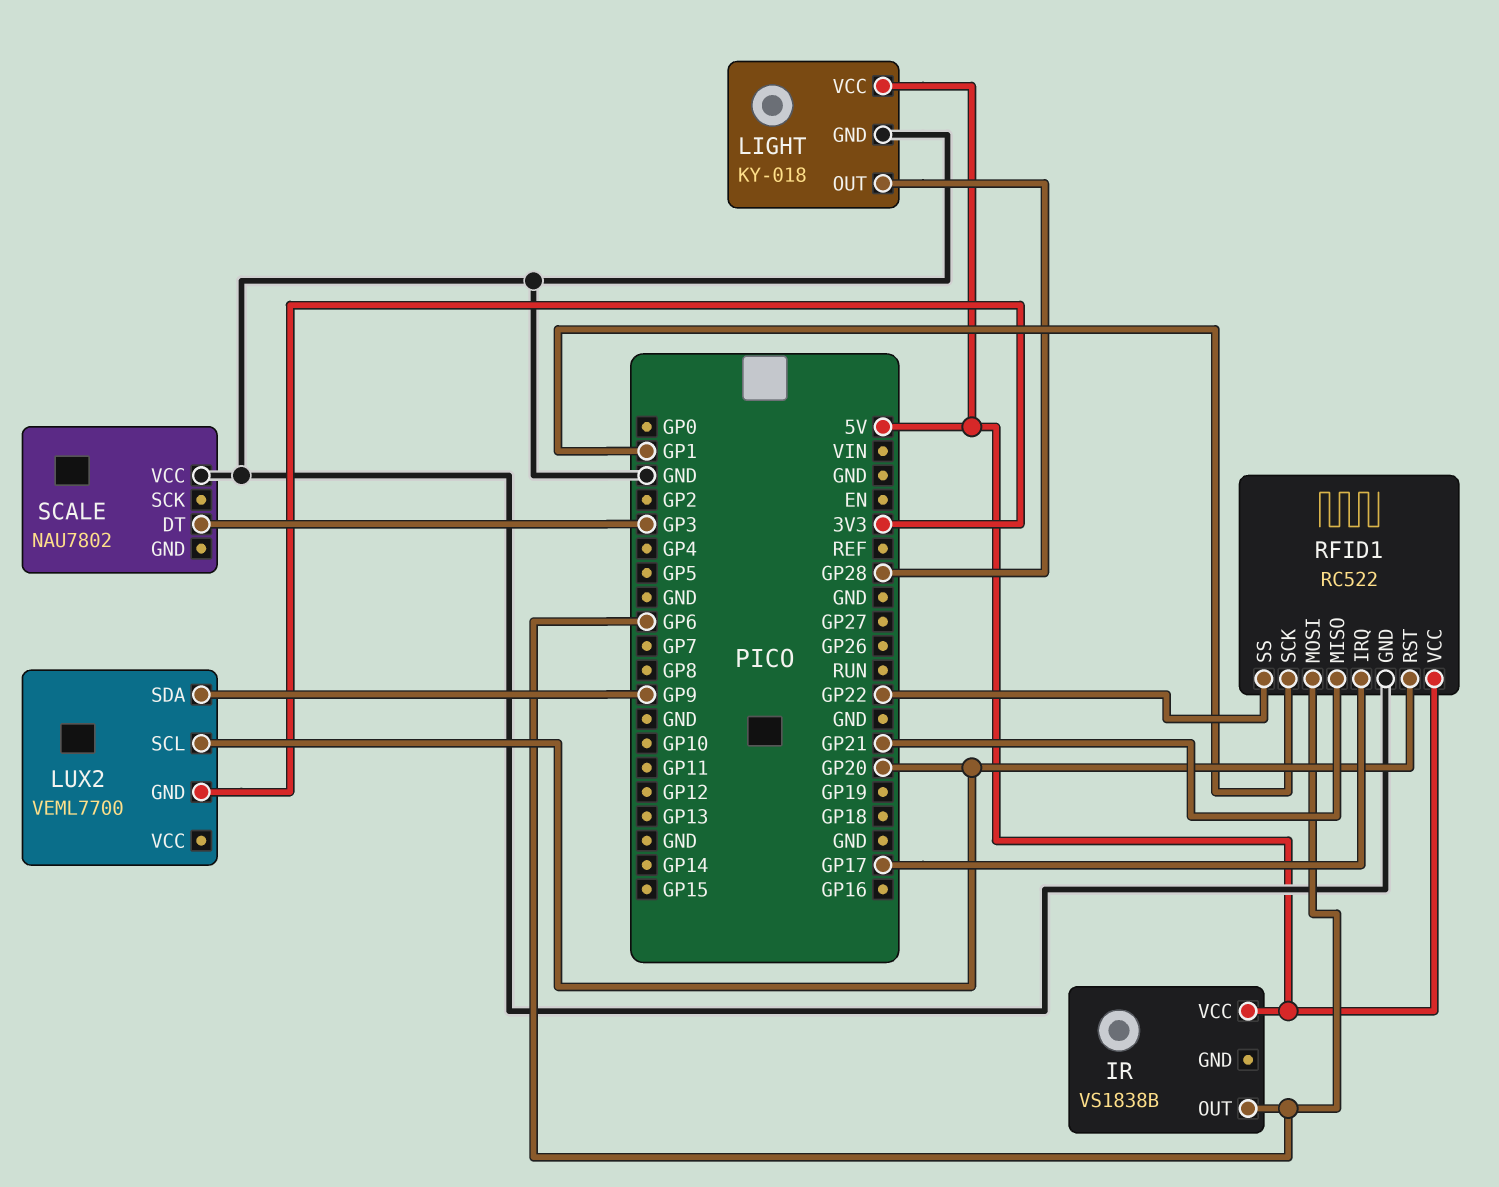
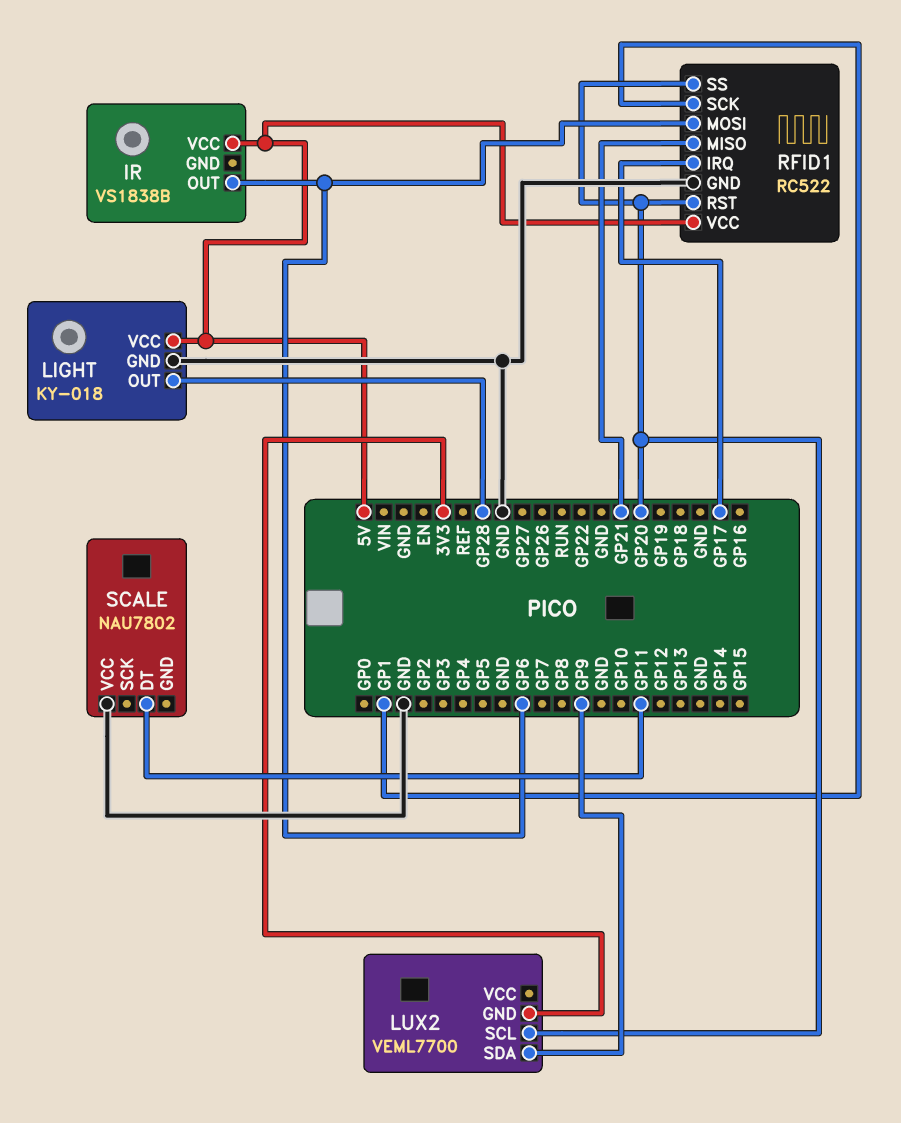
RFID1 pin SS: GP22 -> GP20
SCALE pin DT: GP3 -> GP11

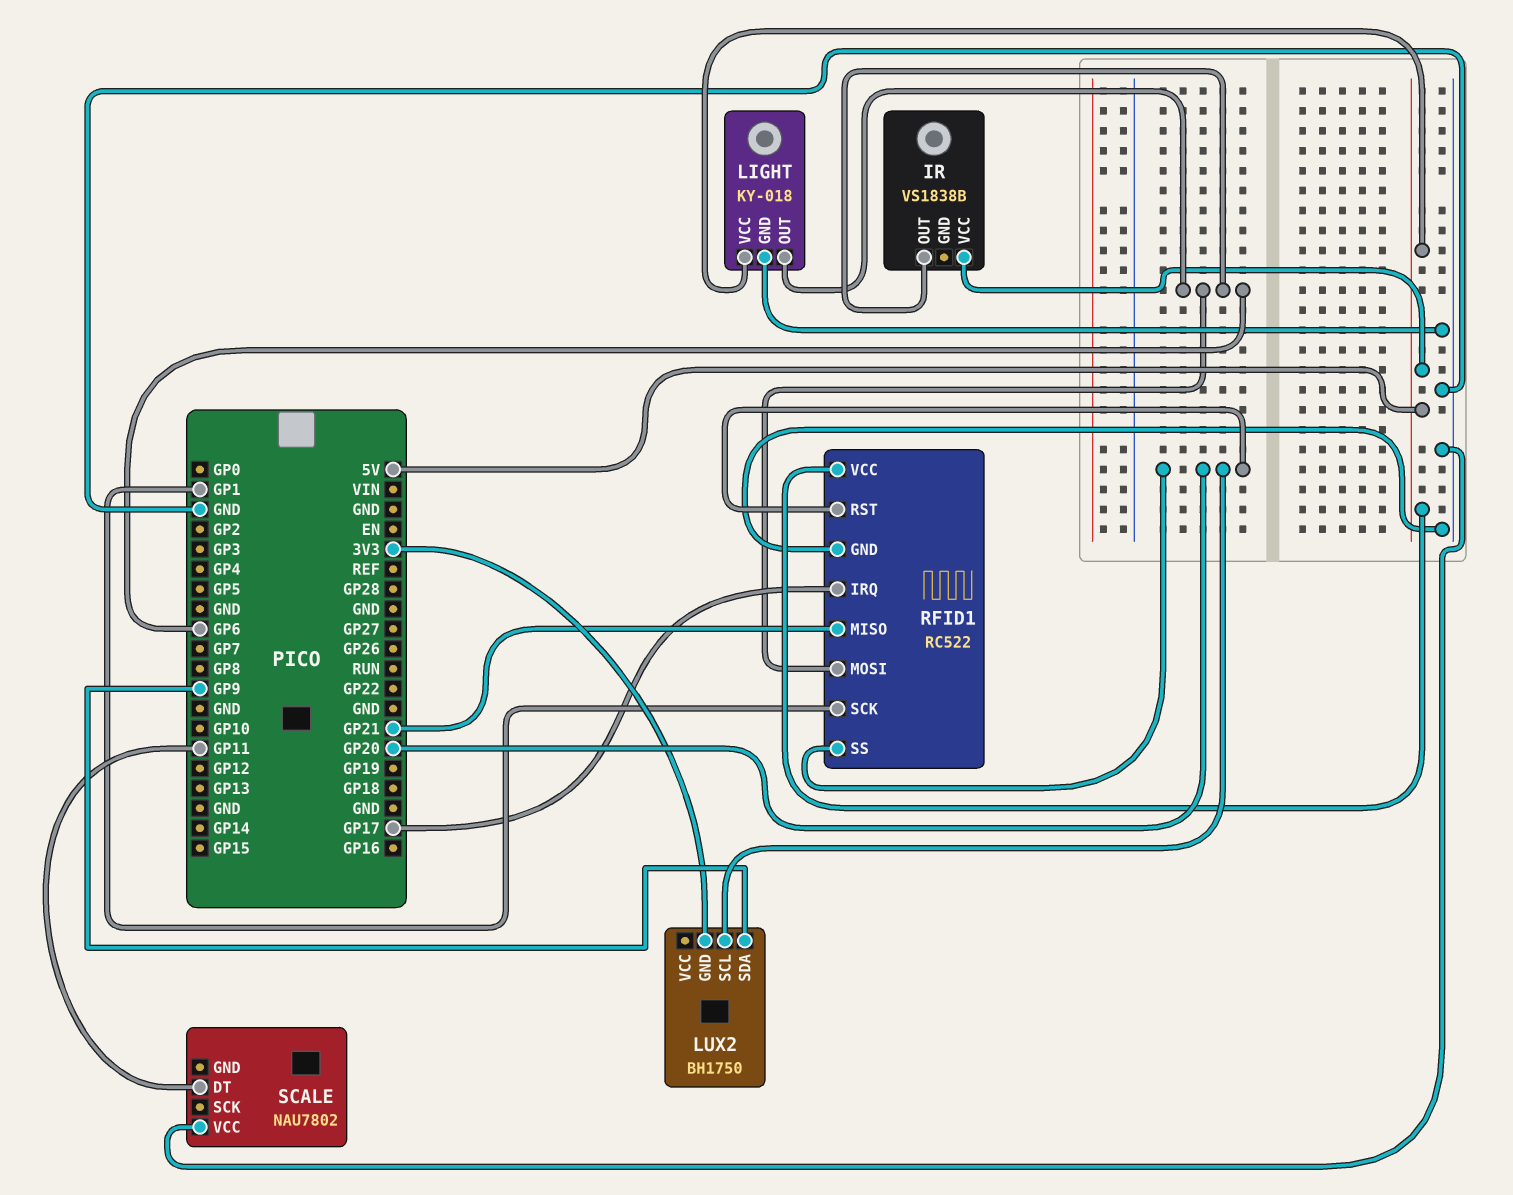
LIGHT pin OUT: GP28 -> GP6
LUX2: VEML7700 -> BH1750

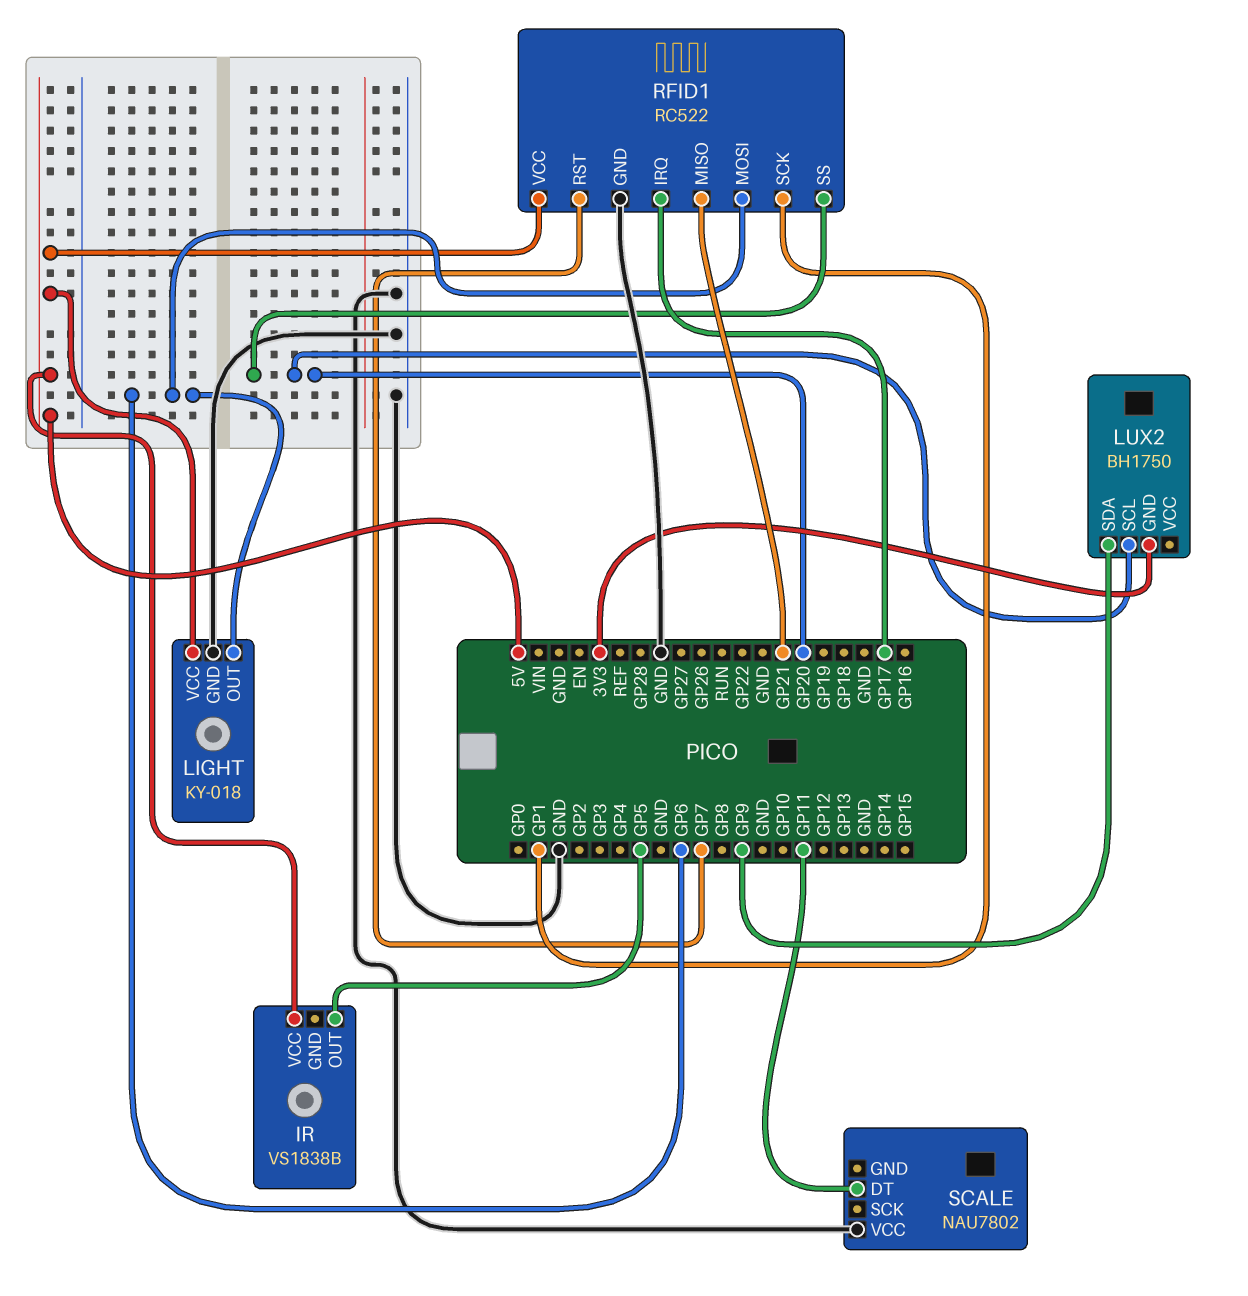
IR pin OUT: GP6 -> GP5
RFID1 pin RST: GP20 -> GP7

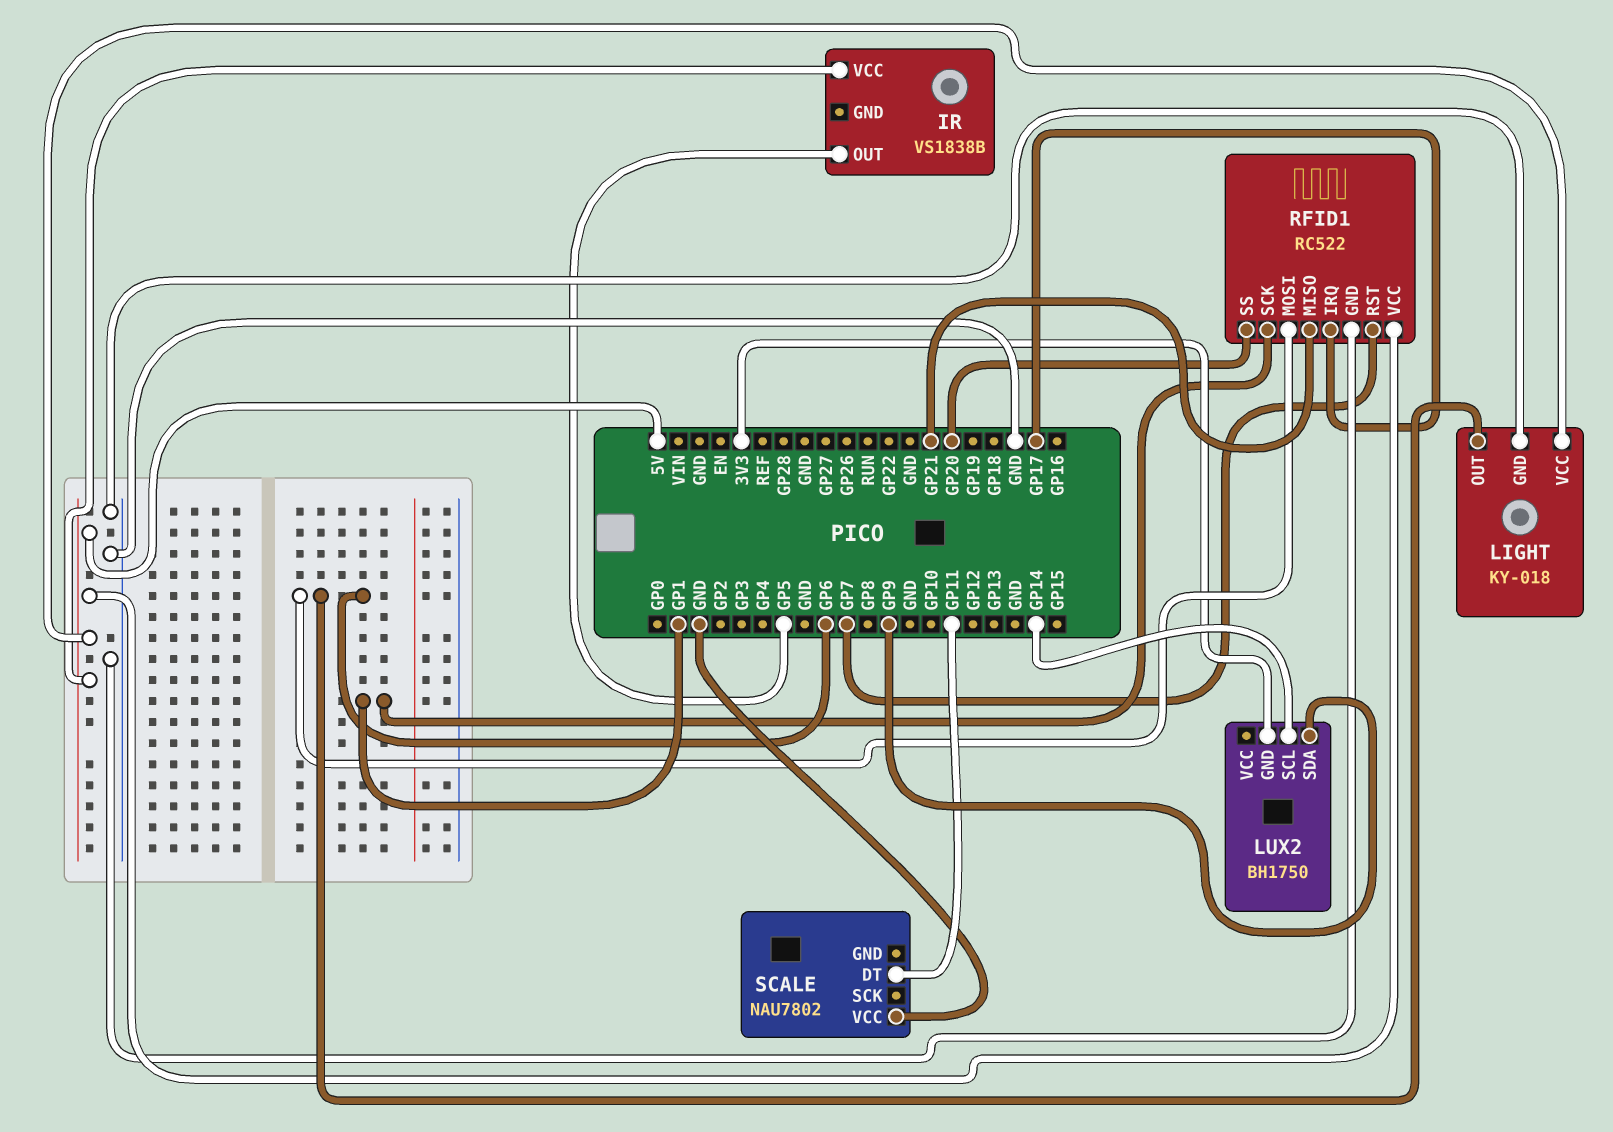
LUX2 pin SCL: GP20 -> GP14

